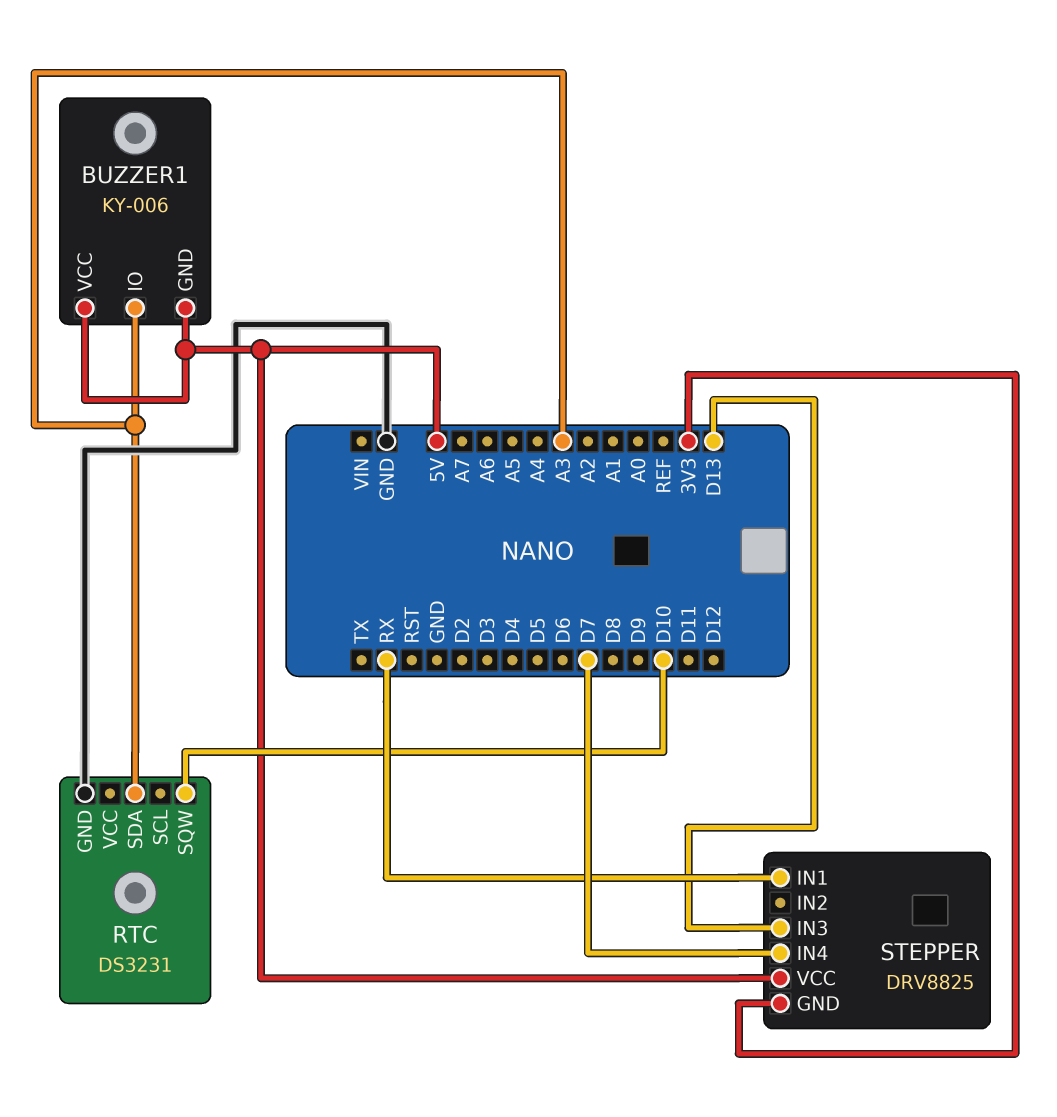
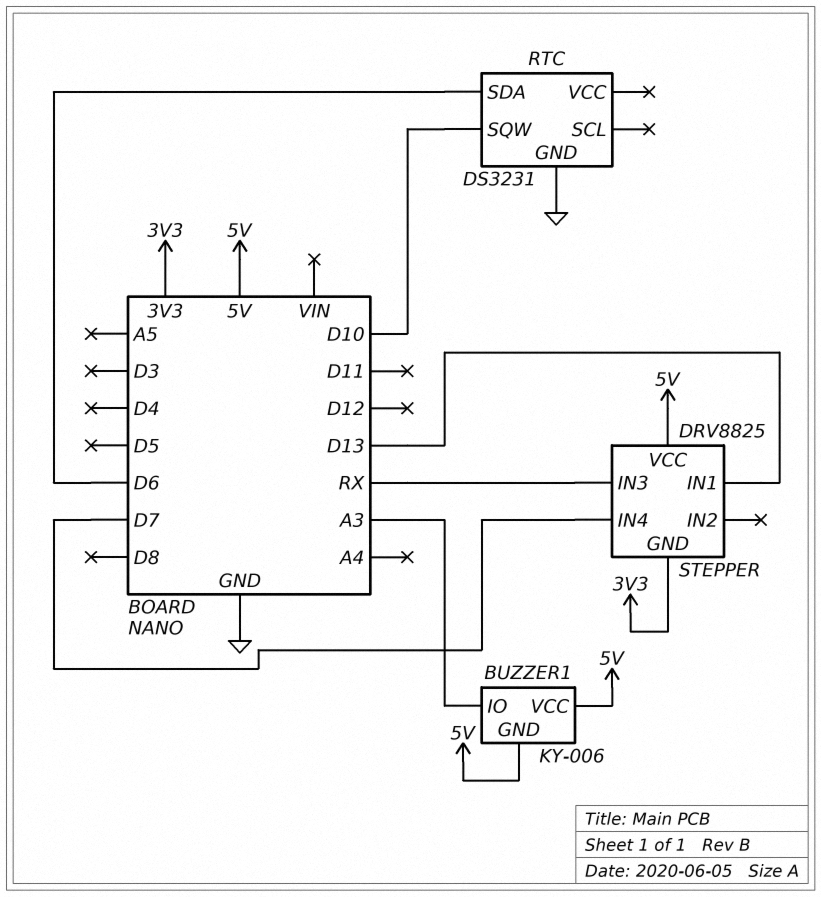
RTC pin SDA: A3 -> D6
STEPPER pin IN1: RX -> D13
STEPPER pin IN3: D13 -> RX

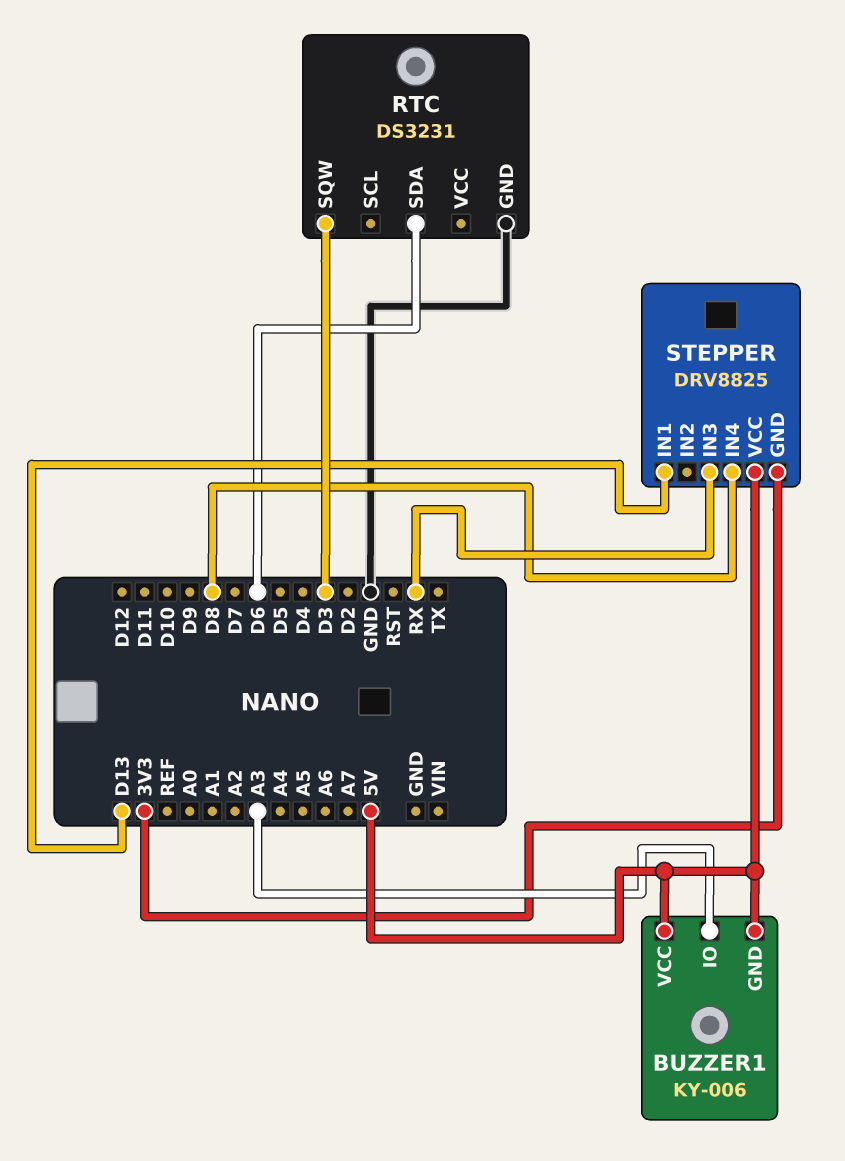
RTC pin SQW: D10 -> D3
STEPPER pin IN4: D7 -> D8

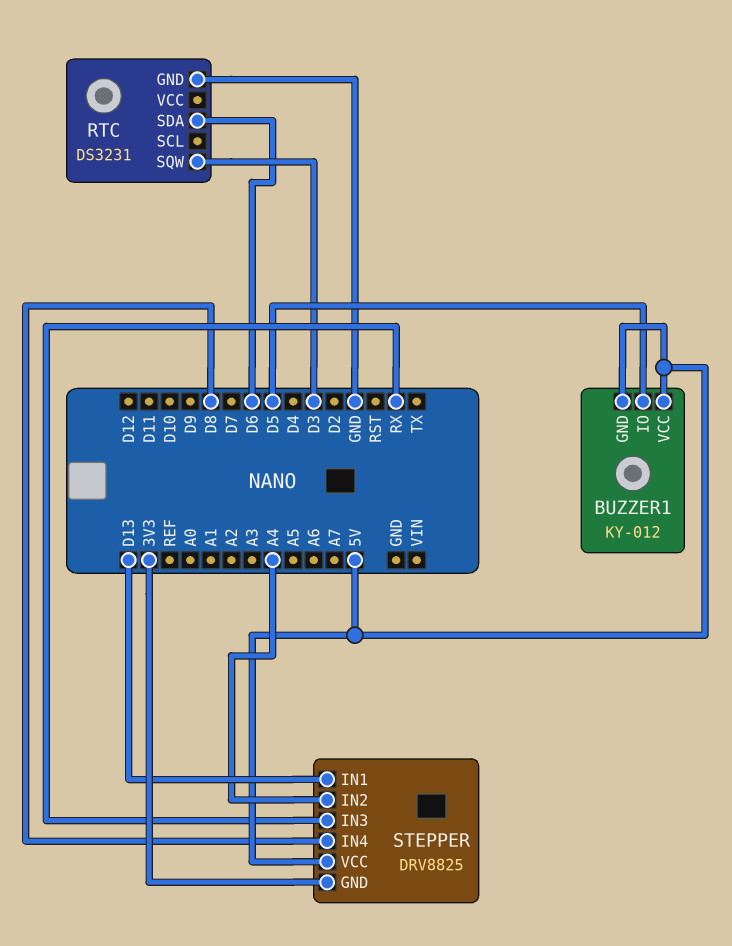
BUZZER1: KY-006 -> KY-012
BUZZER1 pin IO: A3 -> D5
STEPPER pin IN2: none -> A4

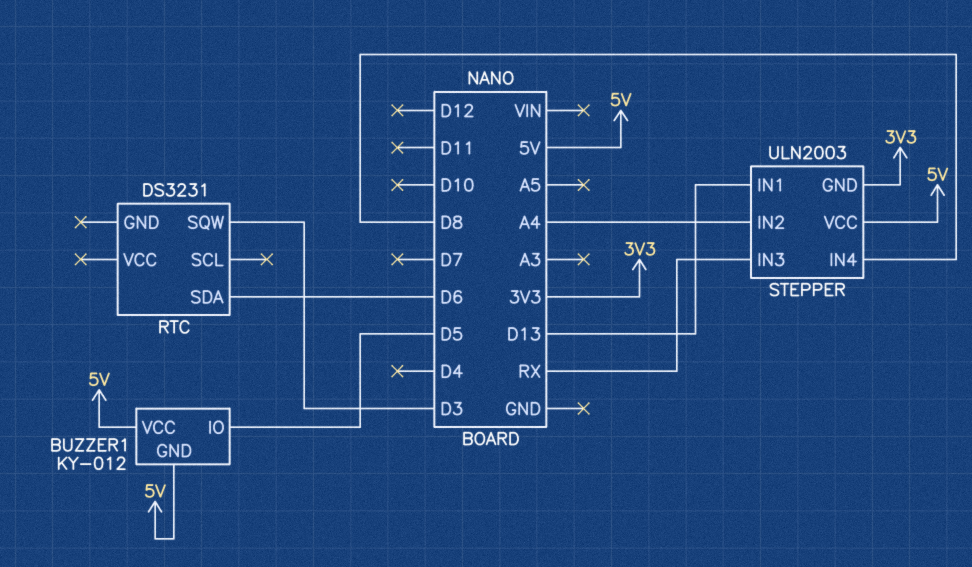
RTC pin GND: GND -> none
STEPPER: DRV8825 -> ULN2003

